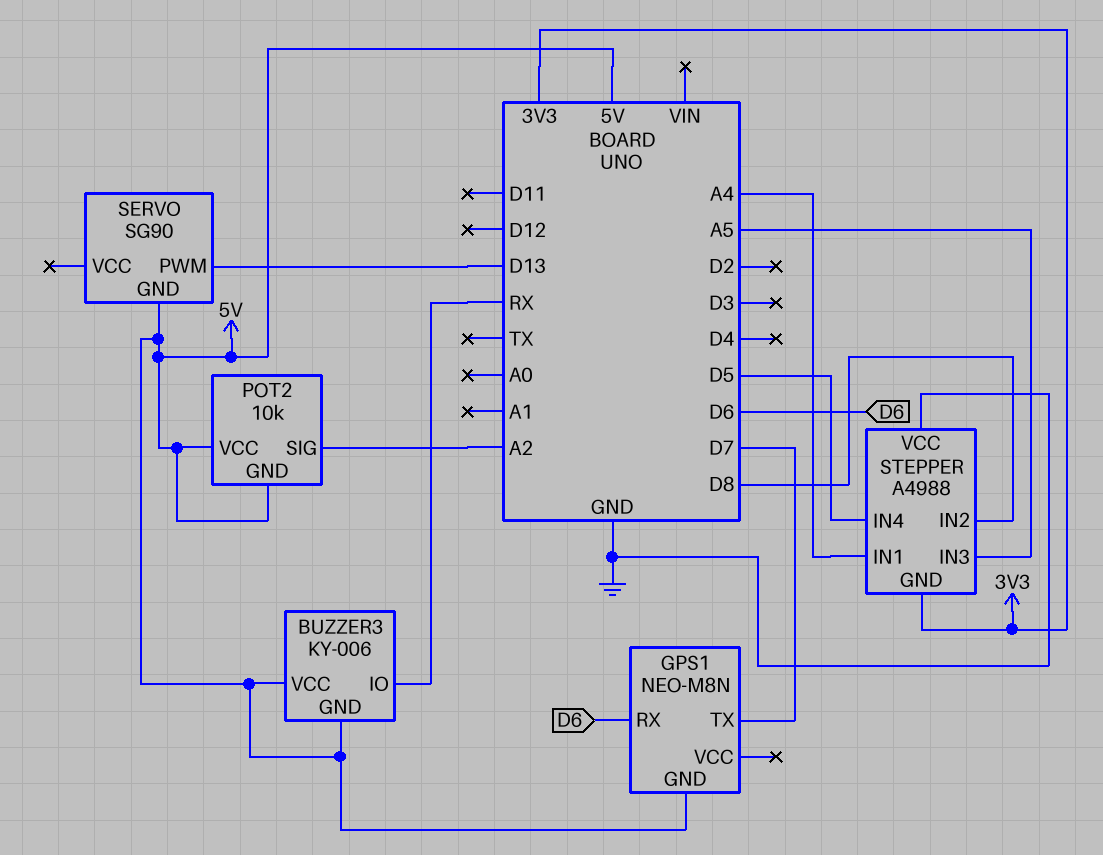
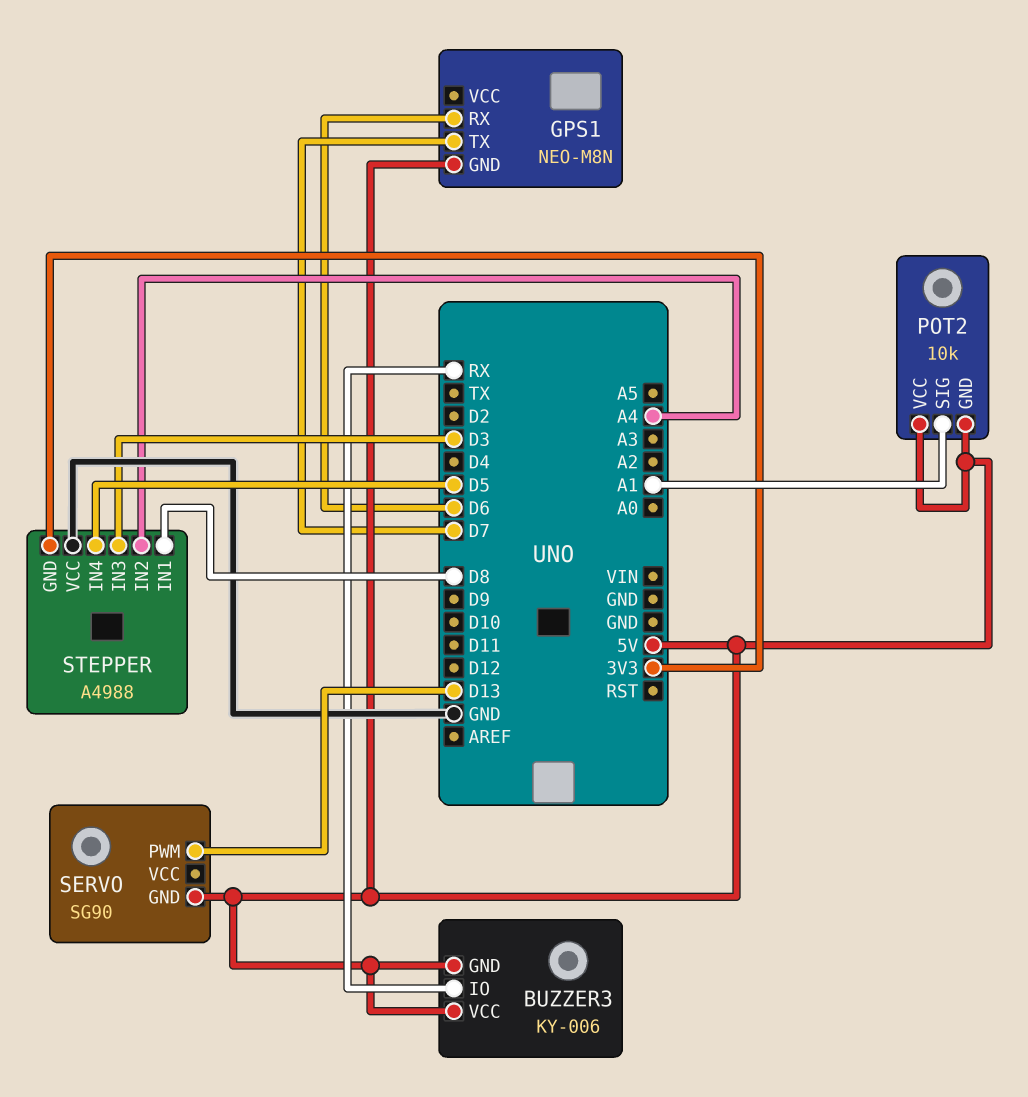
POT2 pin SIG: A2 -> A1
STEPPER pin IN1: A4 -> D8
STEPPER pin IN2: D8 -> A4
STEPPER pin IN3: A5 -> D3

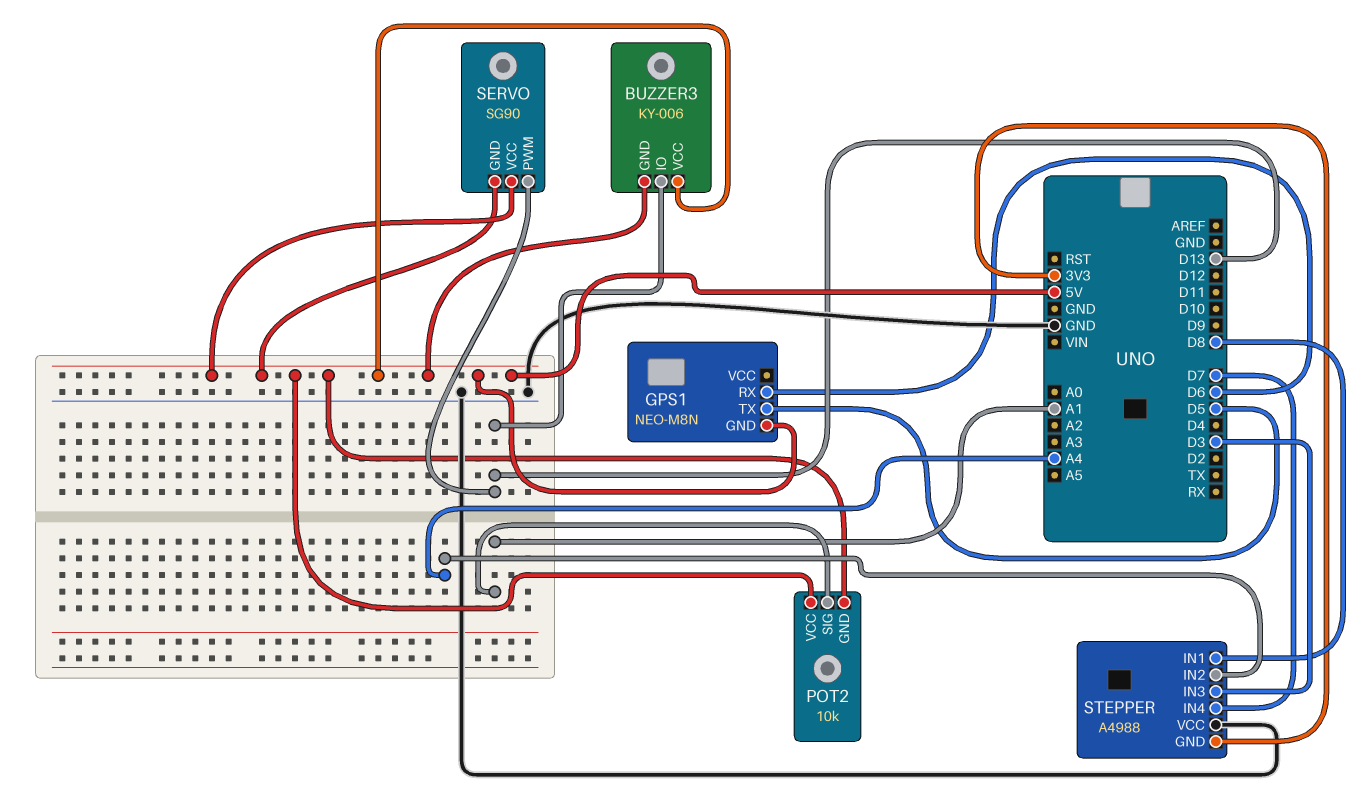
BUZZER3 pin IO: RX -> D13
GPS1 pin TX: D7 -> D5
SERVO pin VCC: none -> 5V
STEPPER pin IN4: D5 -> D7

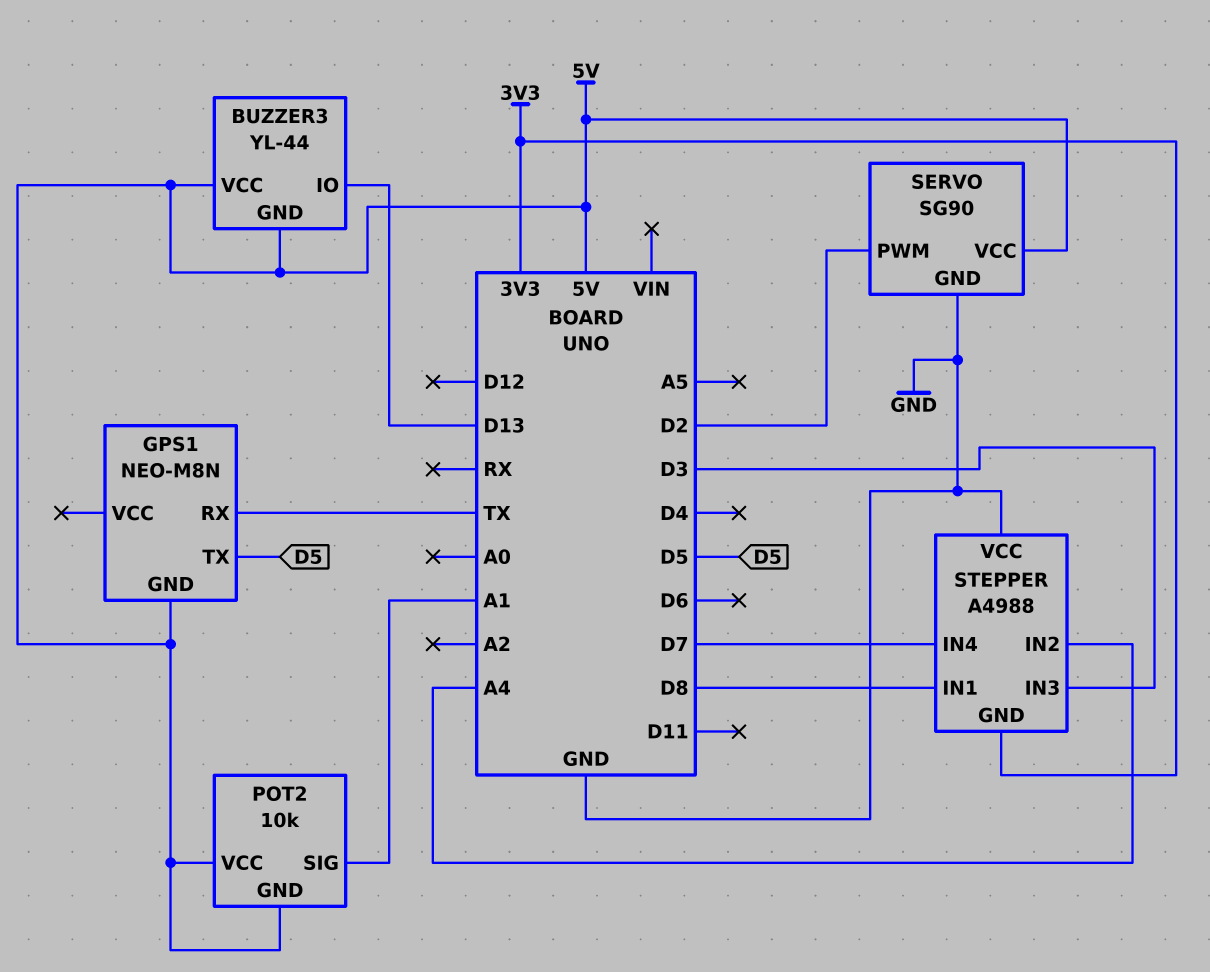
BUZZER3: KY-006 -> YL-44
GPS1 pin RX: D6 -> TX
SERVO pin GND: 5V -> GND
SERVO pin PWM: D13 -> D2

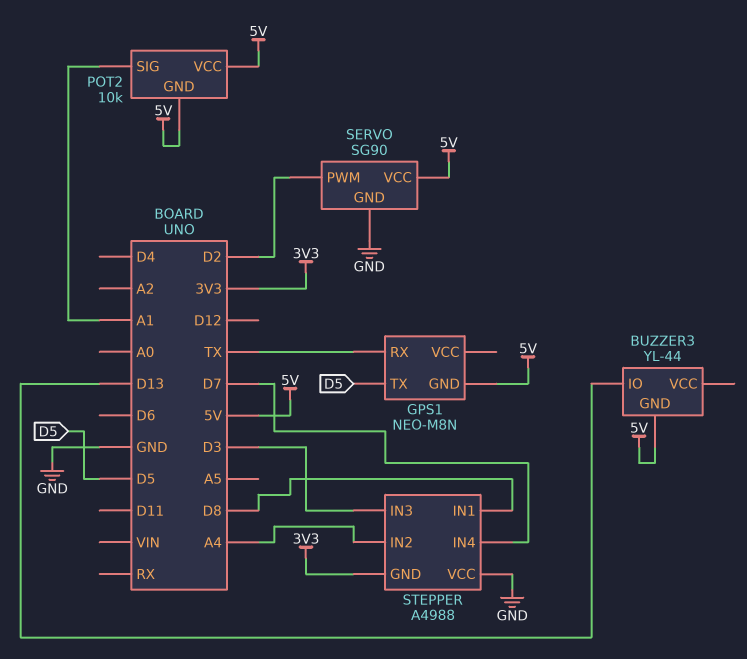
BUZZER3 pin VCC: 5V -> none

